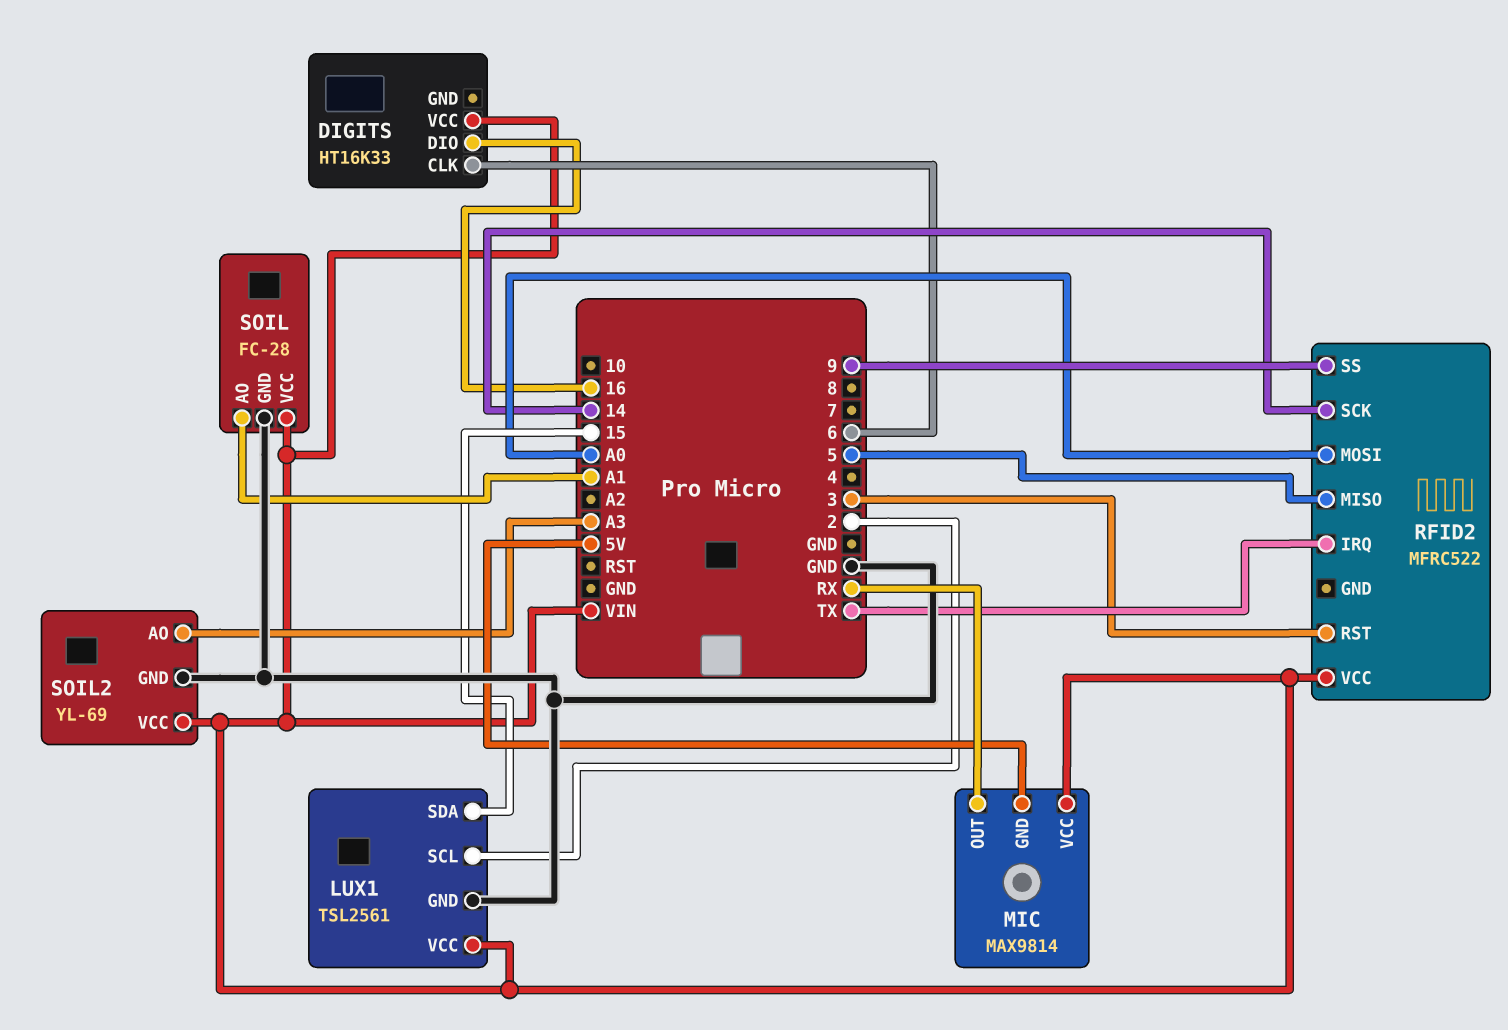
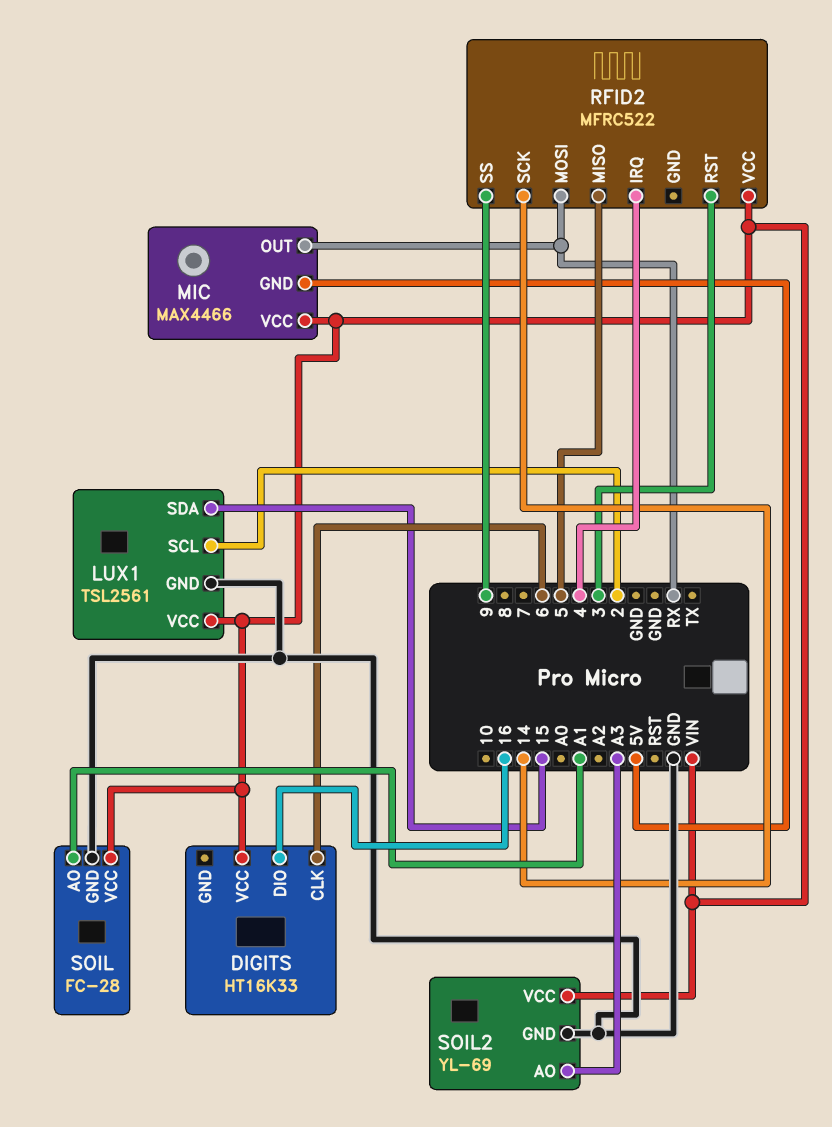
MIC: MAX9814 -> MAX4466
RFID2 pin IRQ: TX -> 4
RFID2 pin MOSI: A0 -> RX

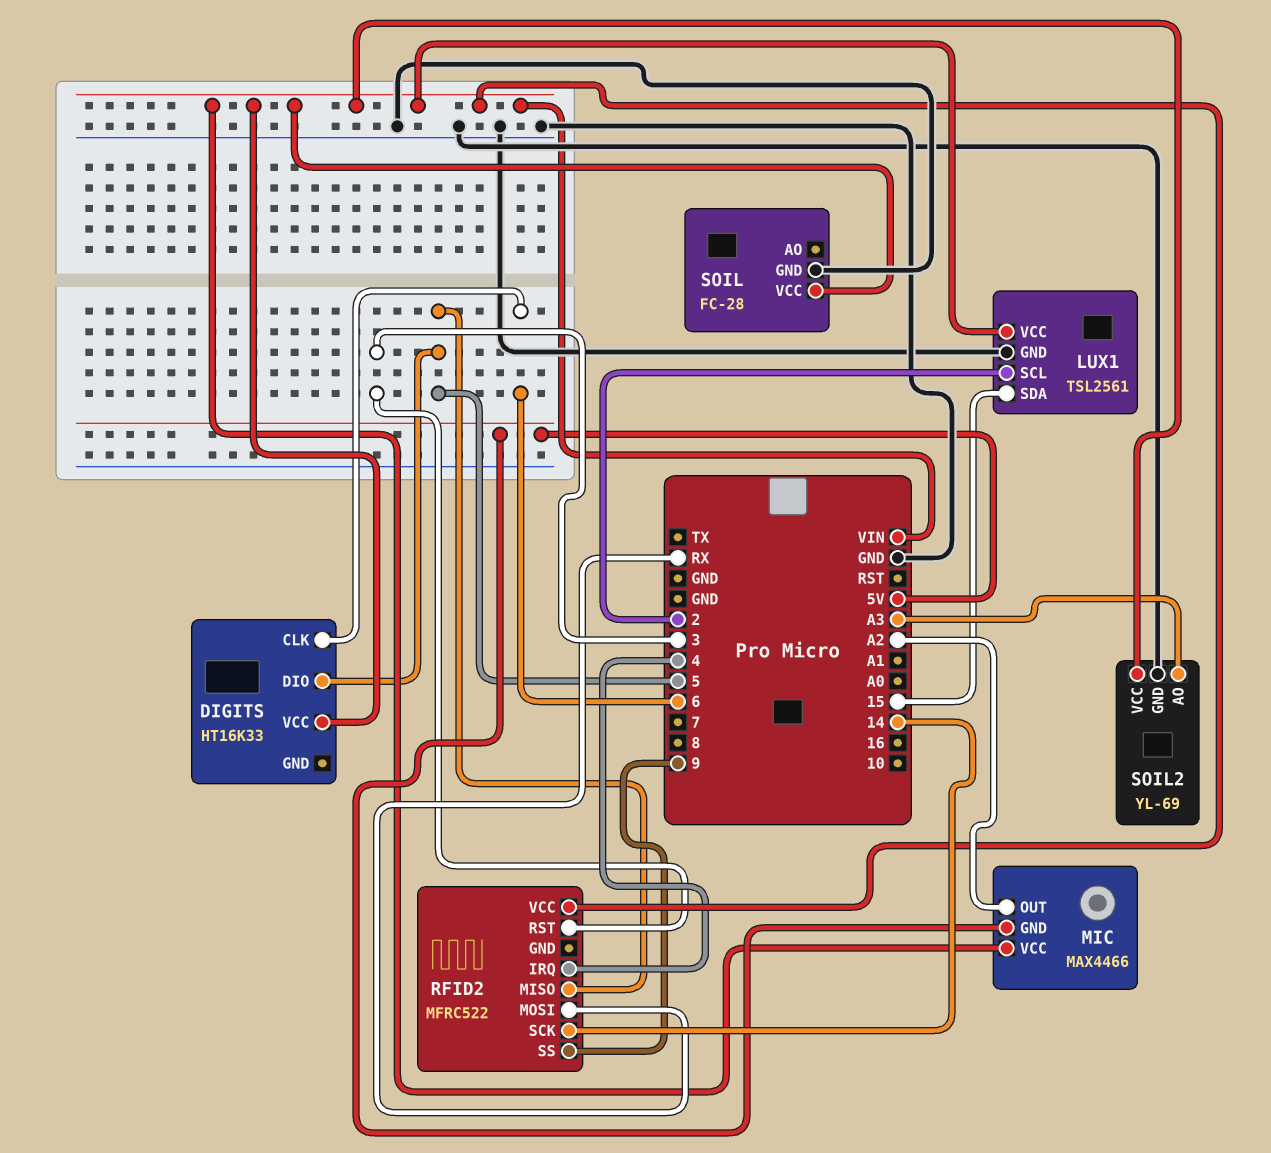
DIGITS pin DIO: 16 -> 5
MIC pin OUT: RX -> A2
SOIL pin AO: A1 -> none

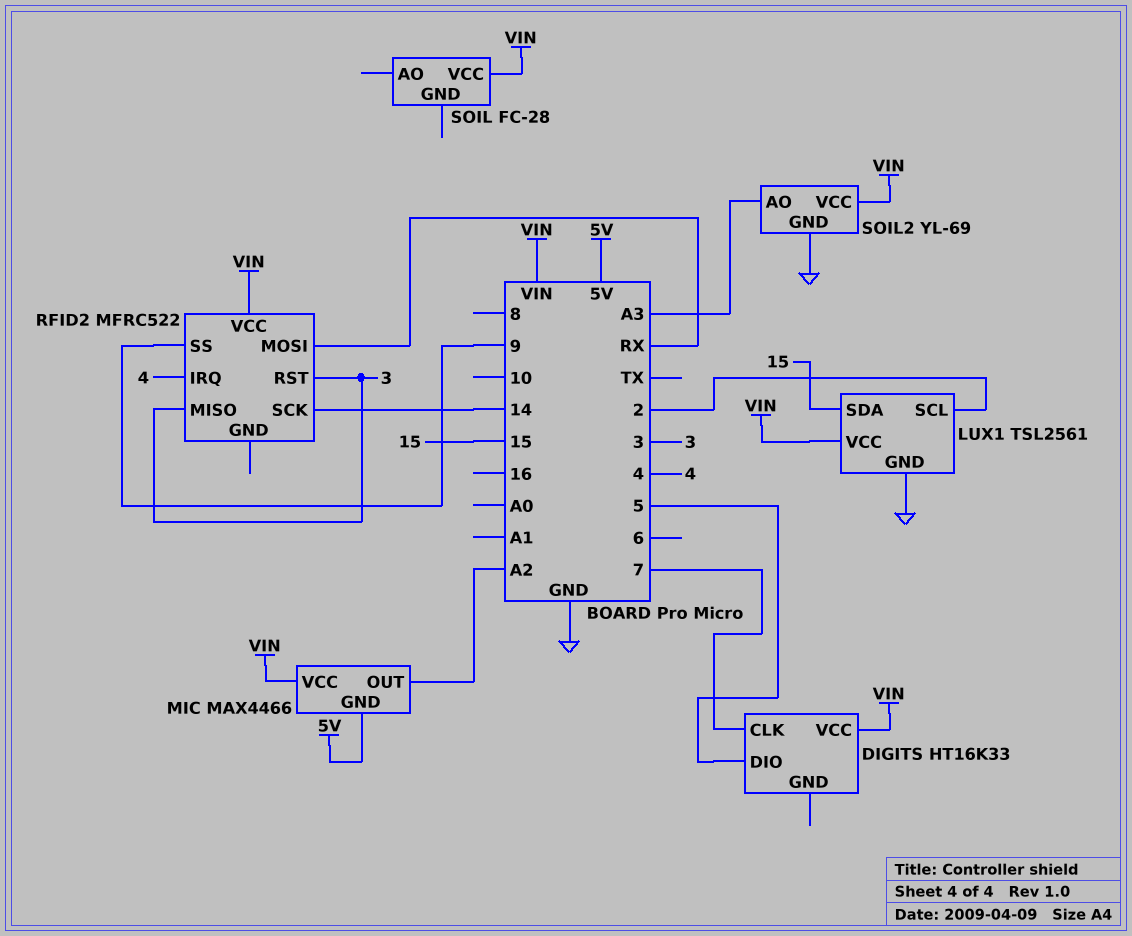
DIGITS pin CLK: 6 -> 7
RFID2 pin MISO: 5 -> 3
SOIL pin GND: GND -> none

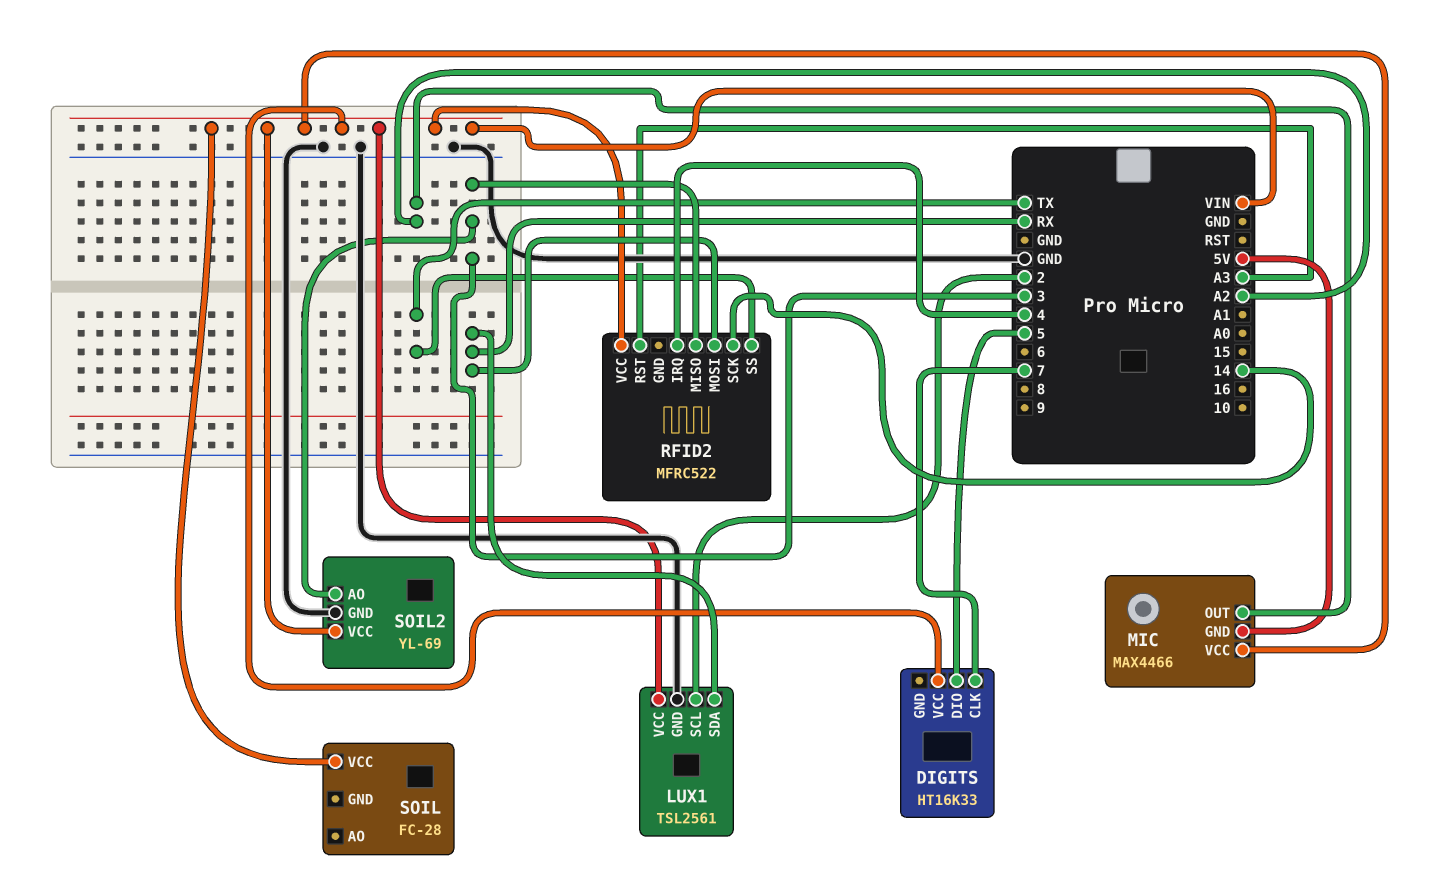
LUX1 pin SDA: 15 -> RX
RFID2 pin RST: 3 -> A3
RFID2 pin SS: 9 -> TX
SOIL2 pin AO: A3 -> 3

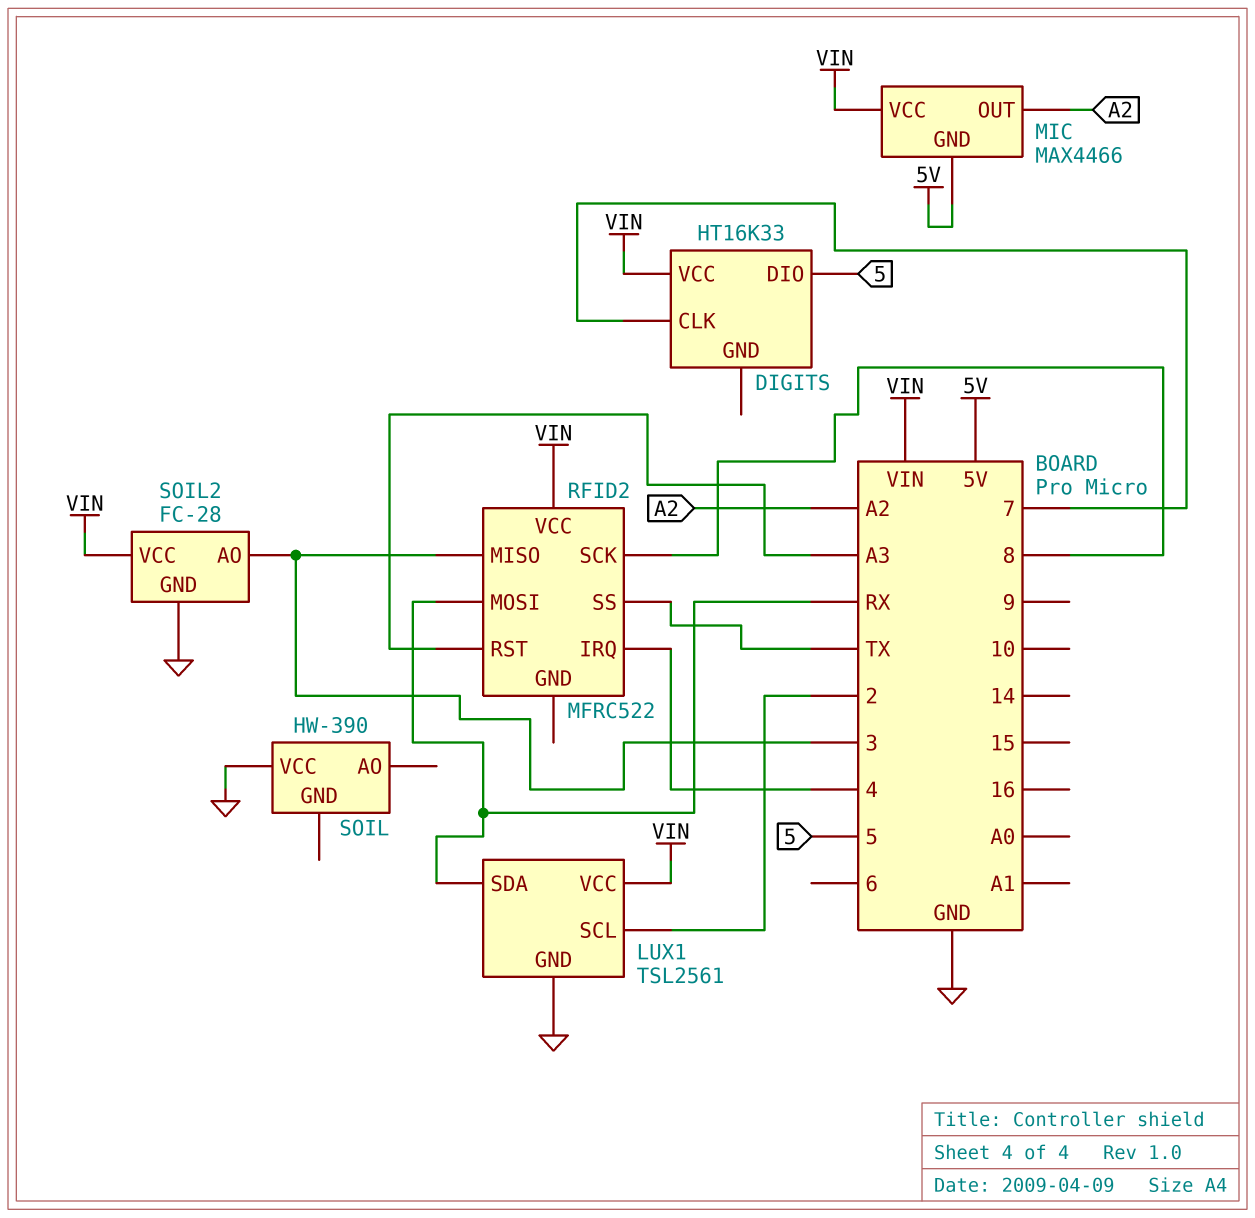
RFID2 pin SCK: 14 -> 8
SOIL: FC-28 -> HW-390
SOIL pin VCC: VIN -> GND
SOIL2: YL-69 -> FC-28

